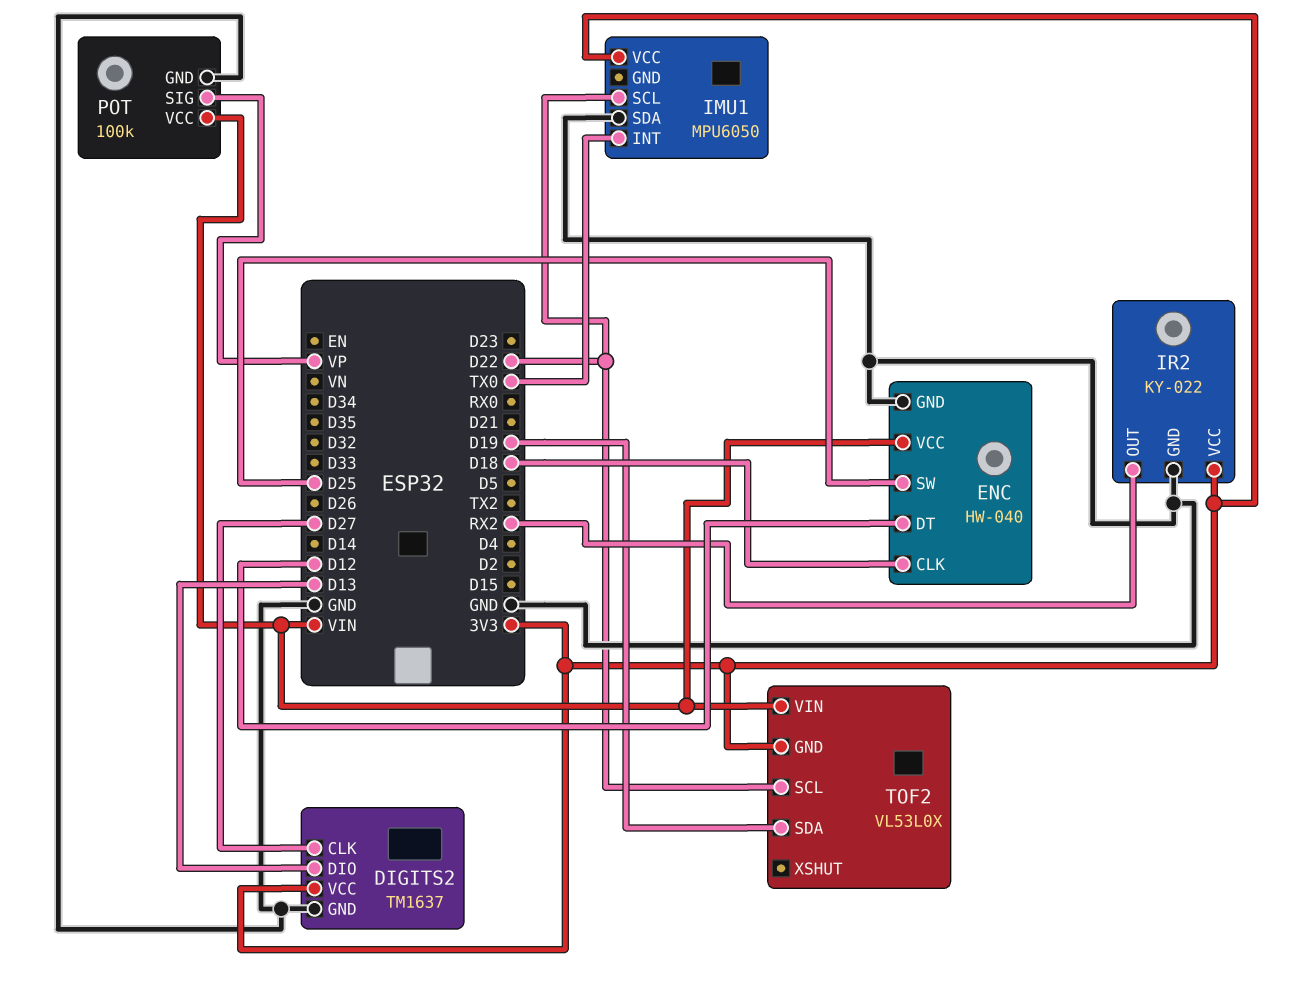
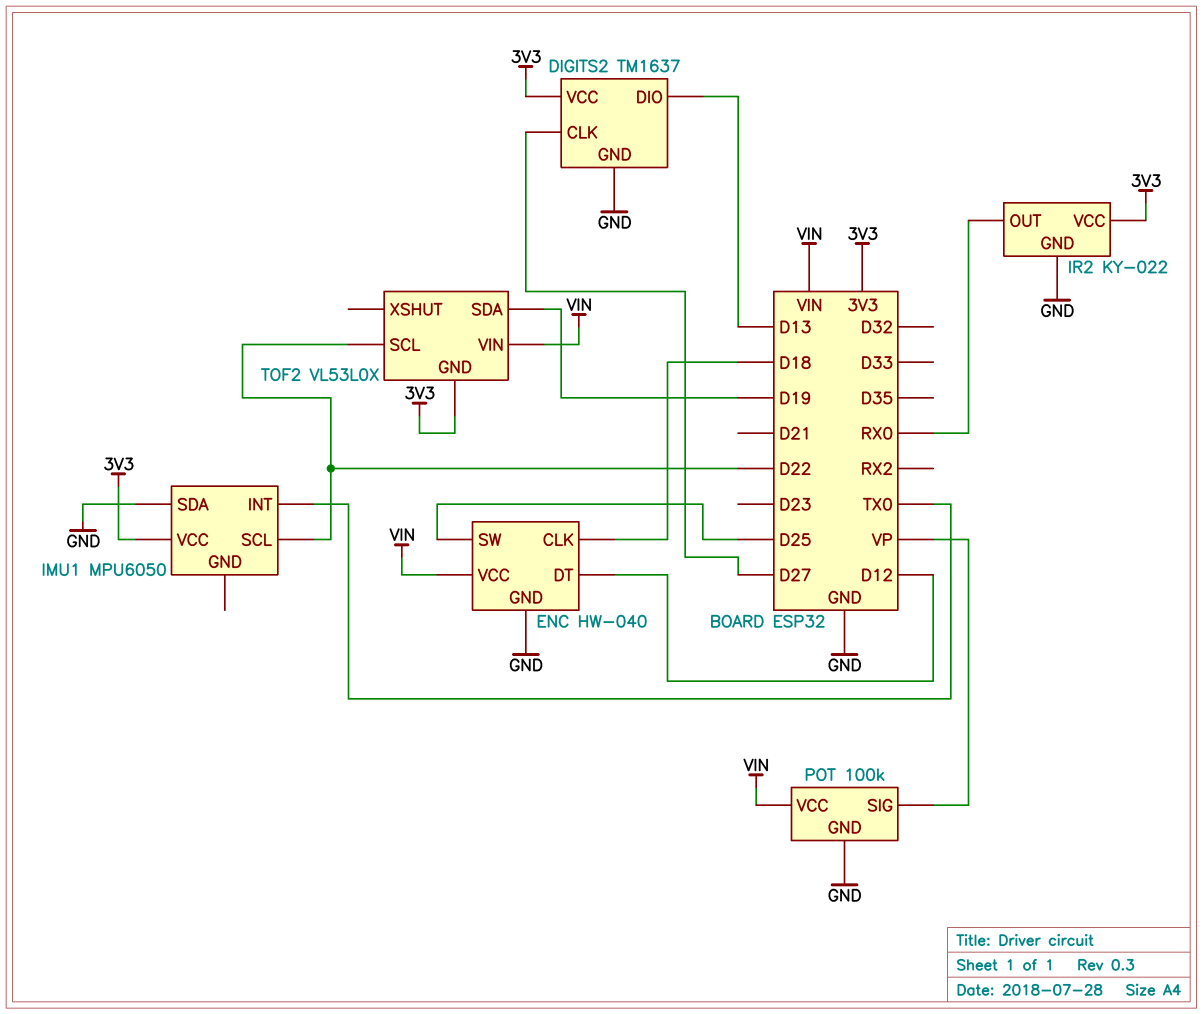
IR2 pin OUT: RX2 -> RX0

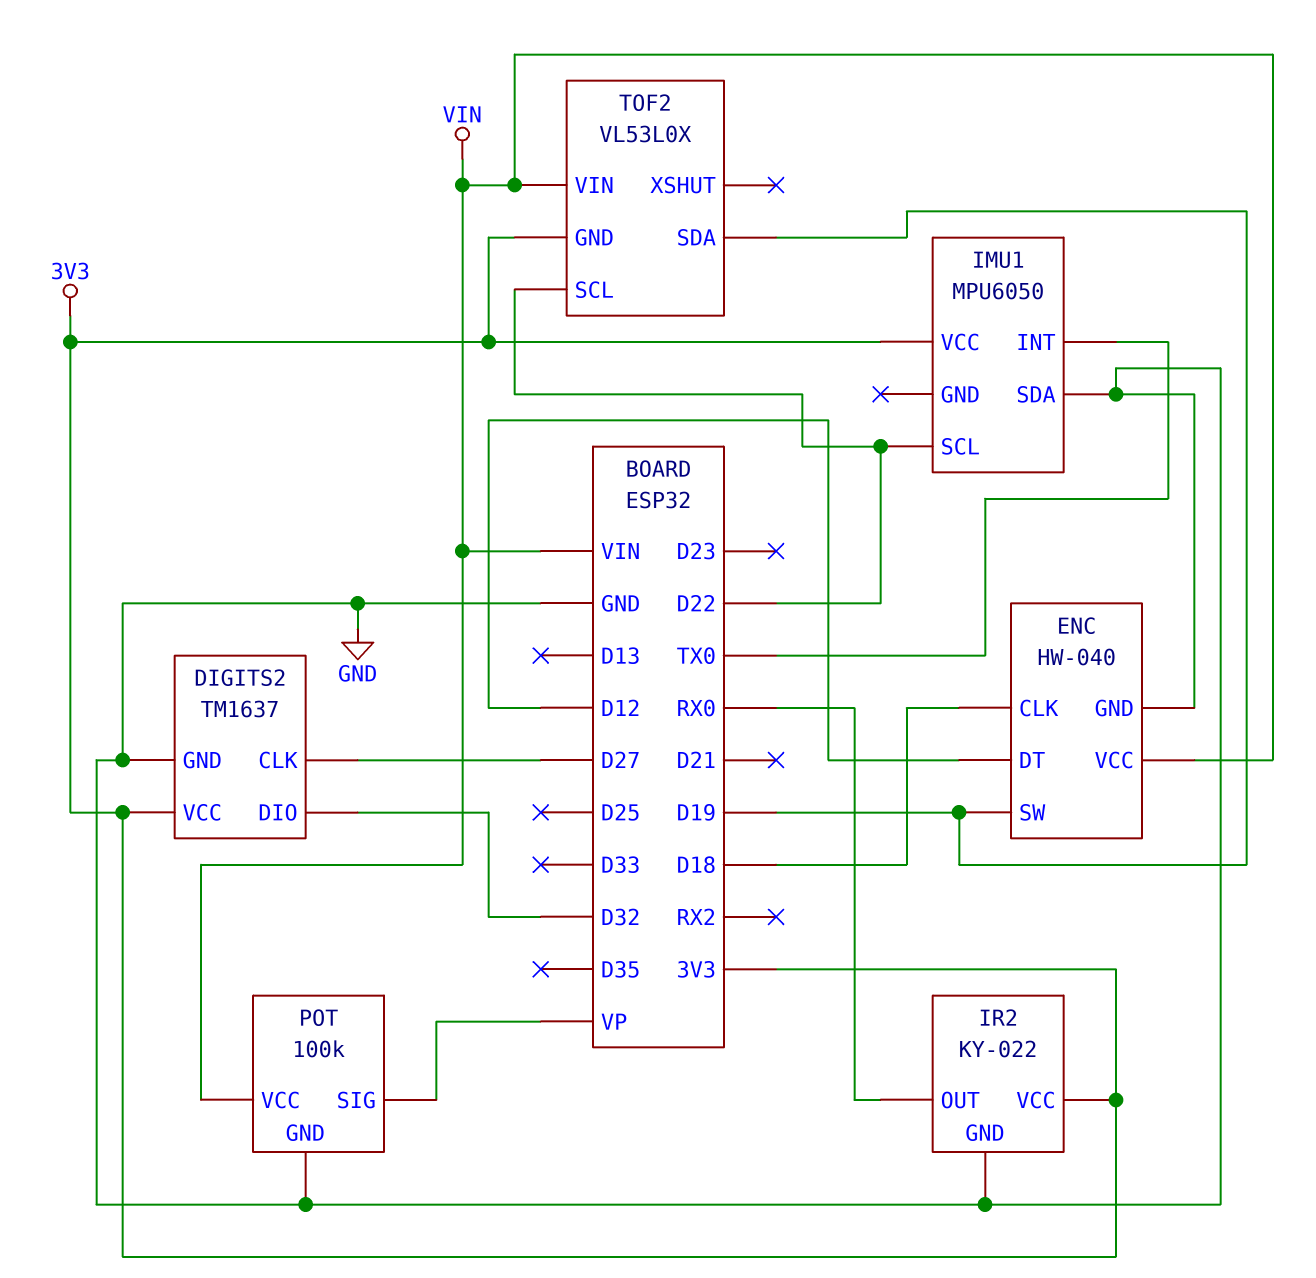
DIGITS2 pin DIO: D13 -> D32
ENC pin SW: D25 -> D19

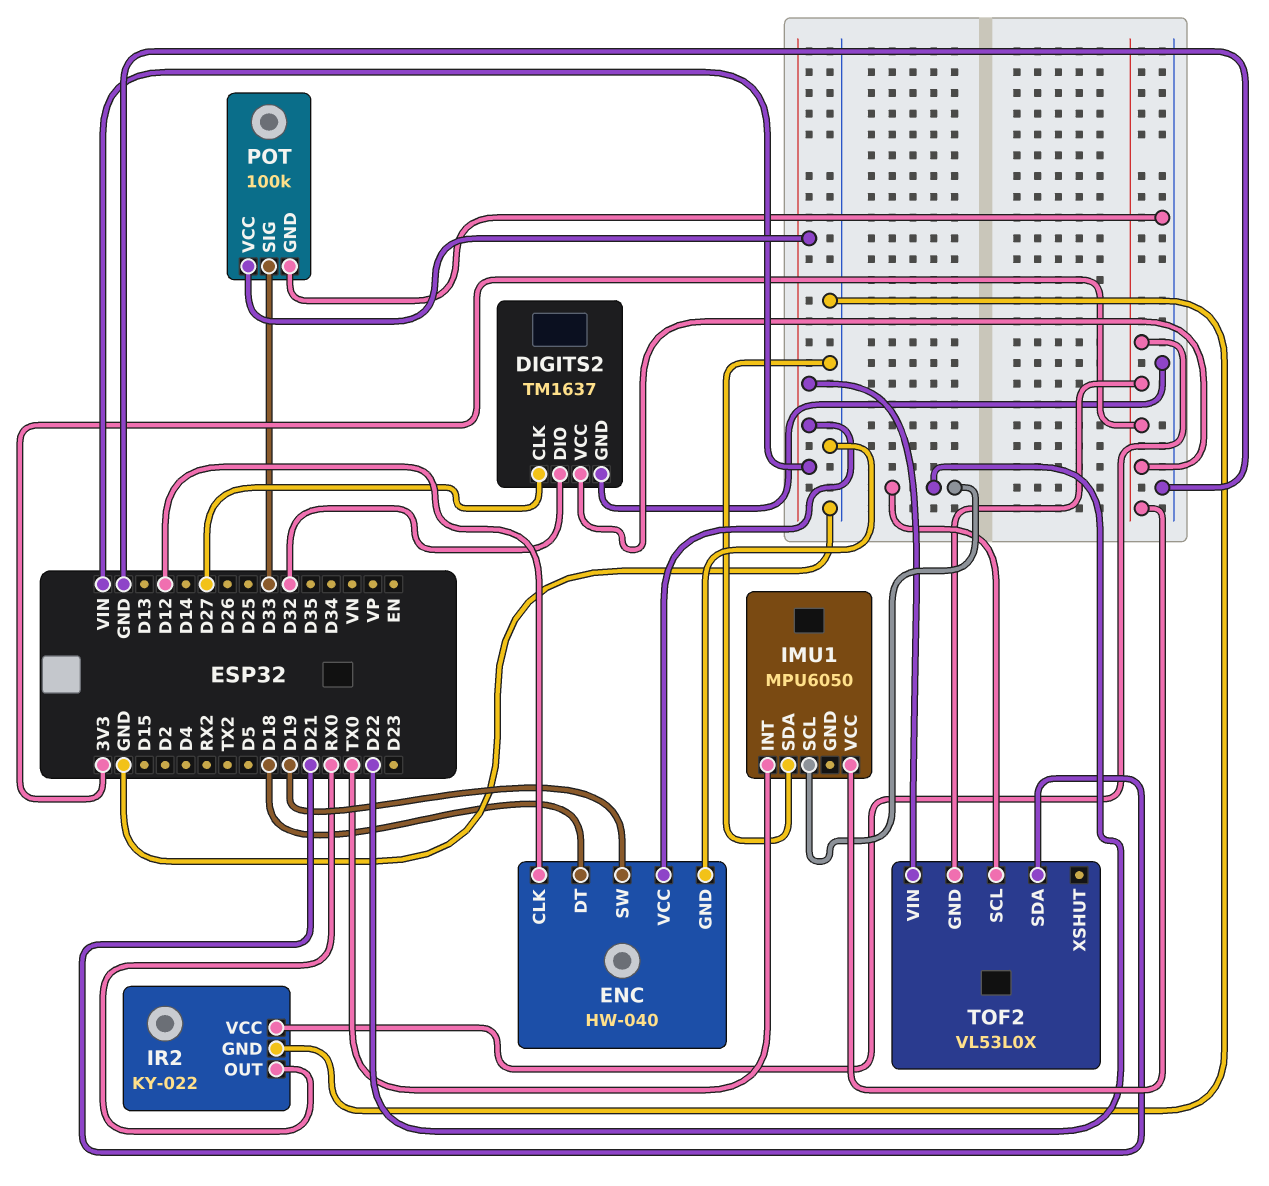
ENC pin CLK: D18 -> D12
ENC pin DT: D12 -> D18
POT pin SIG: VP -> D33
TOF2 pin SDA: D19 -> D21

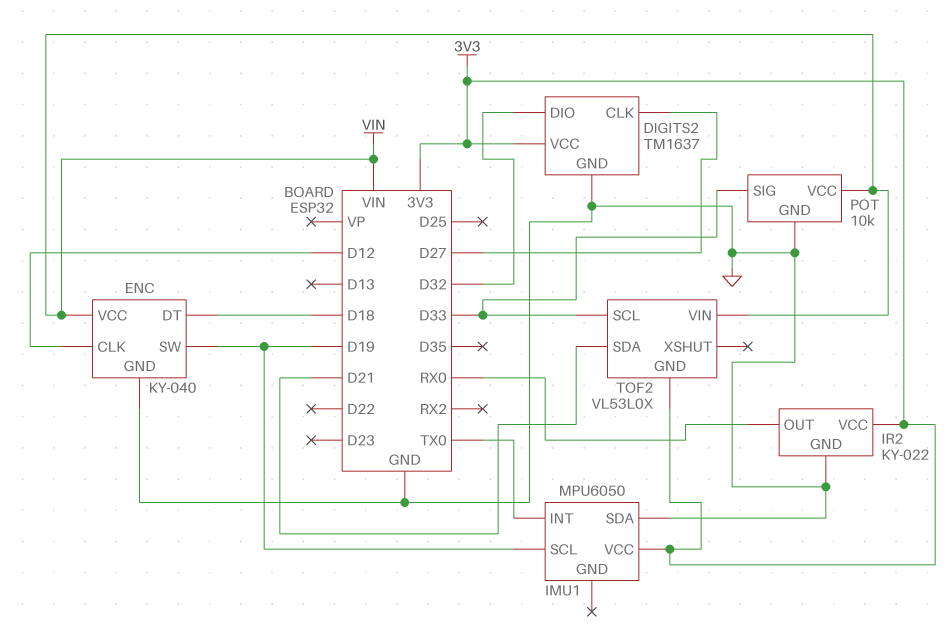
ENC: HW-040 -> KY-040
IMU1 pin SCL: D22 -> D19
POT: 100k -> 10k
TOF2 pin SCL: D22 -> D33

